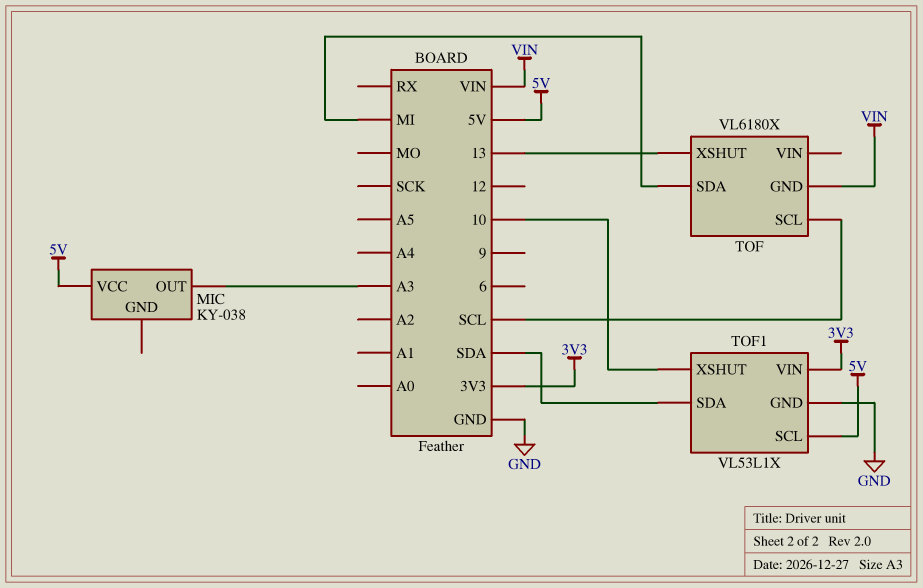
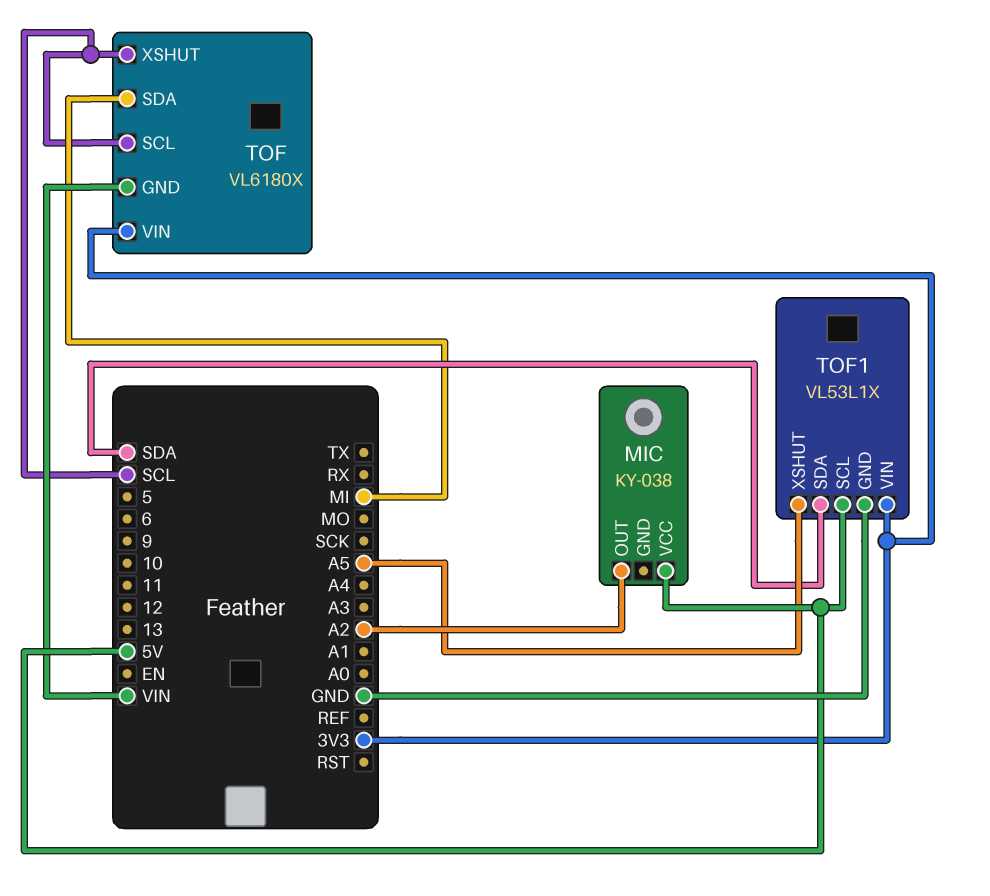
MIC pin OUT: A3 -> A2
TOF pin VIN: none -> 3V3
TOF pin XSHUT: 13 -> SCL
TOF1 pin XSHUT: 10 -> A5

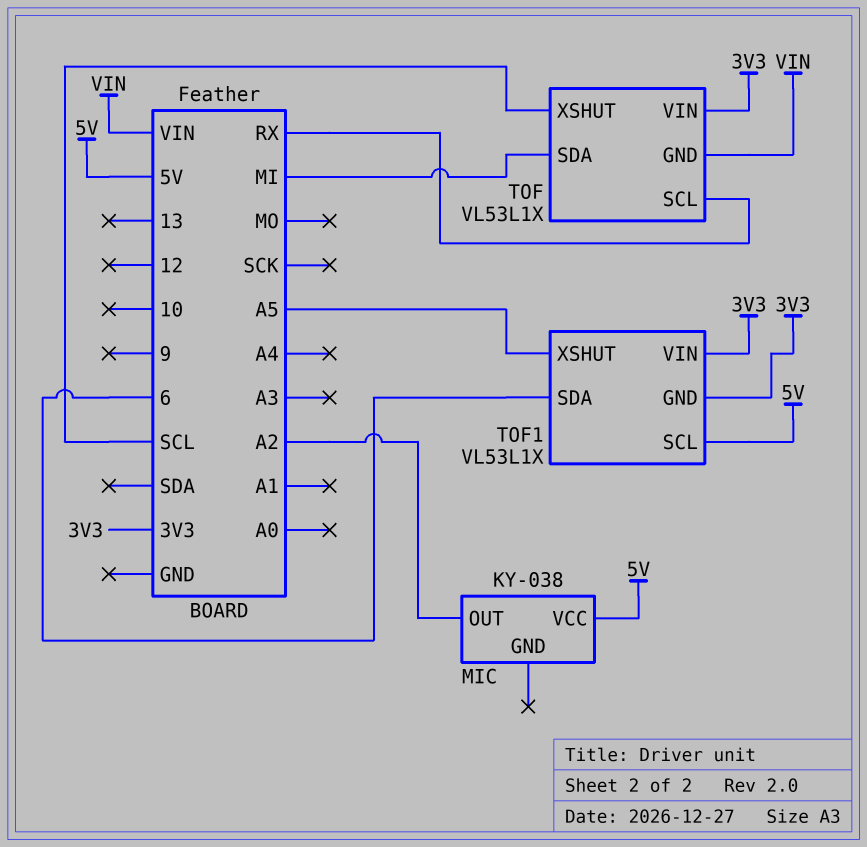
TOF: VL6180X -> VL53L1X
TOF pin SCL: SCL -> RX
TOF1 pin GND: GND -> 3V3
TOF1 pin SDA: SDA -> 6

